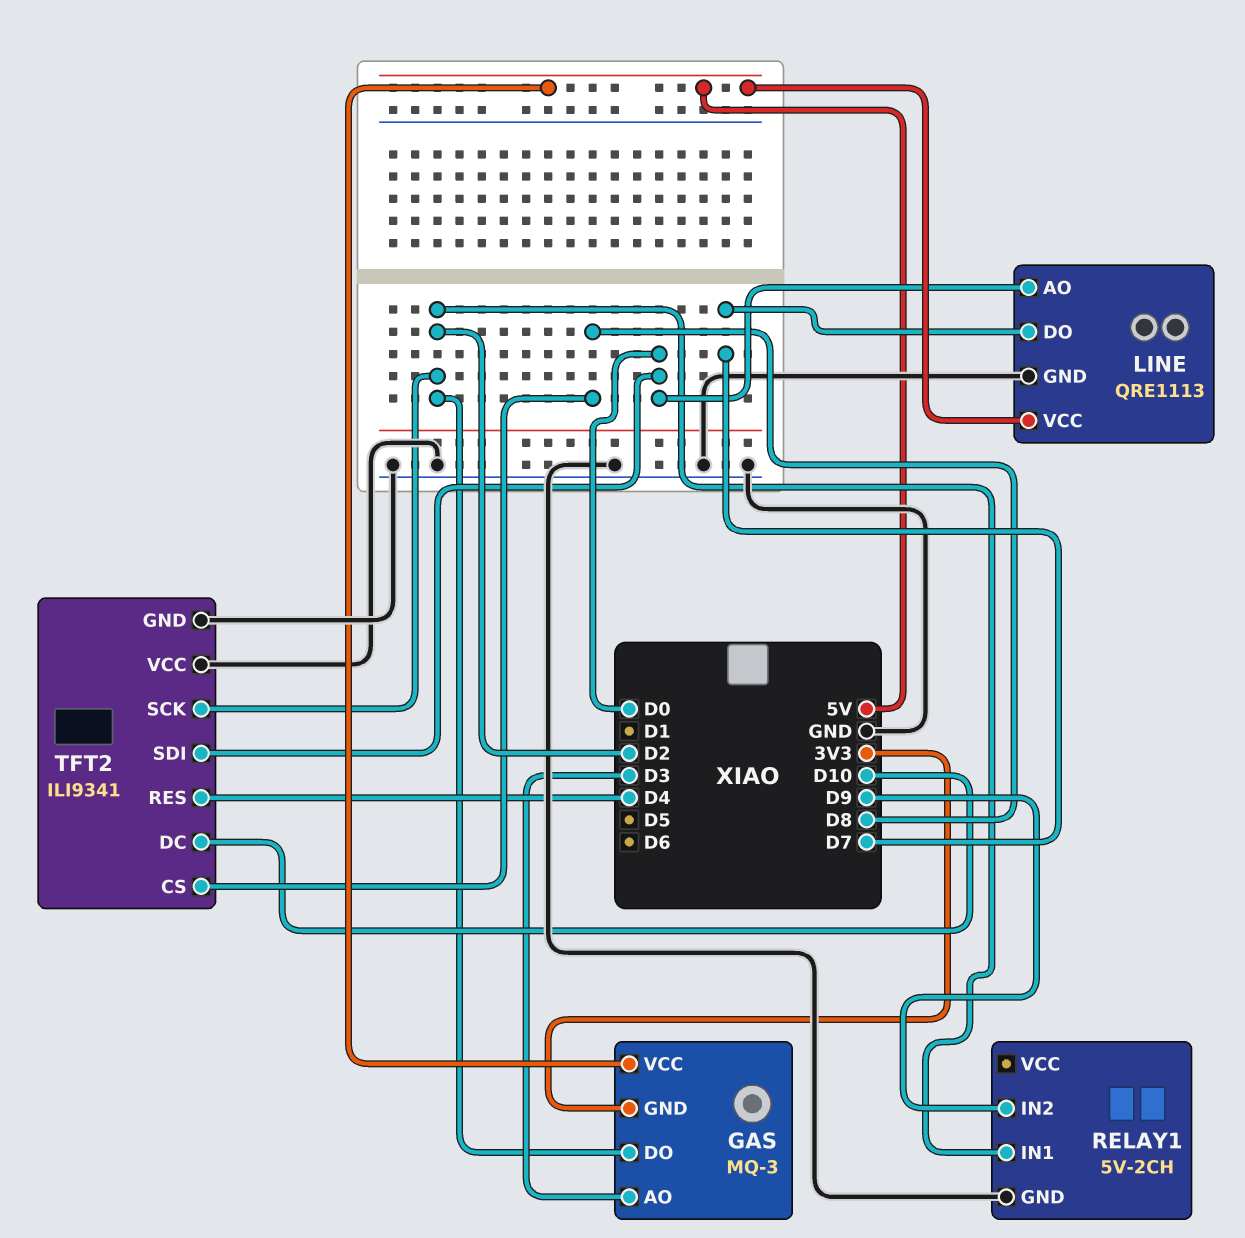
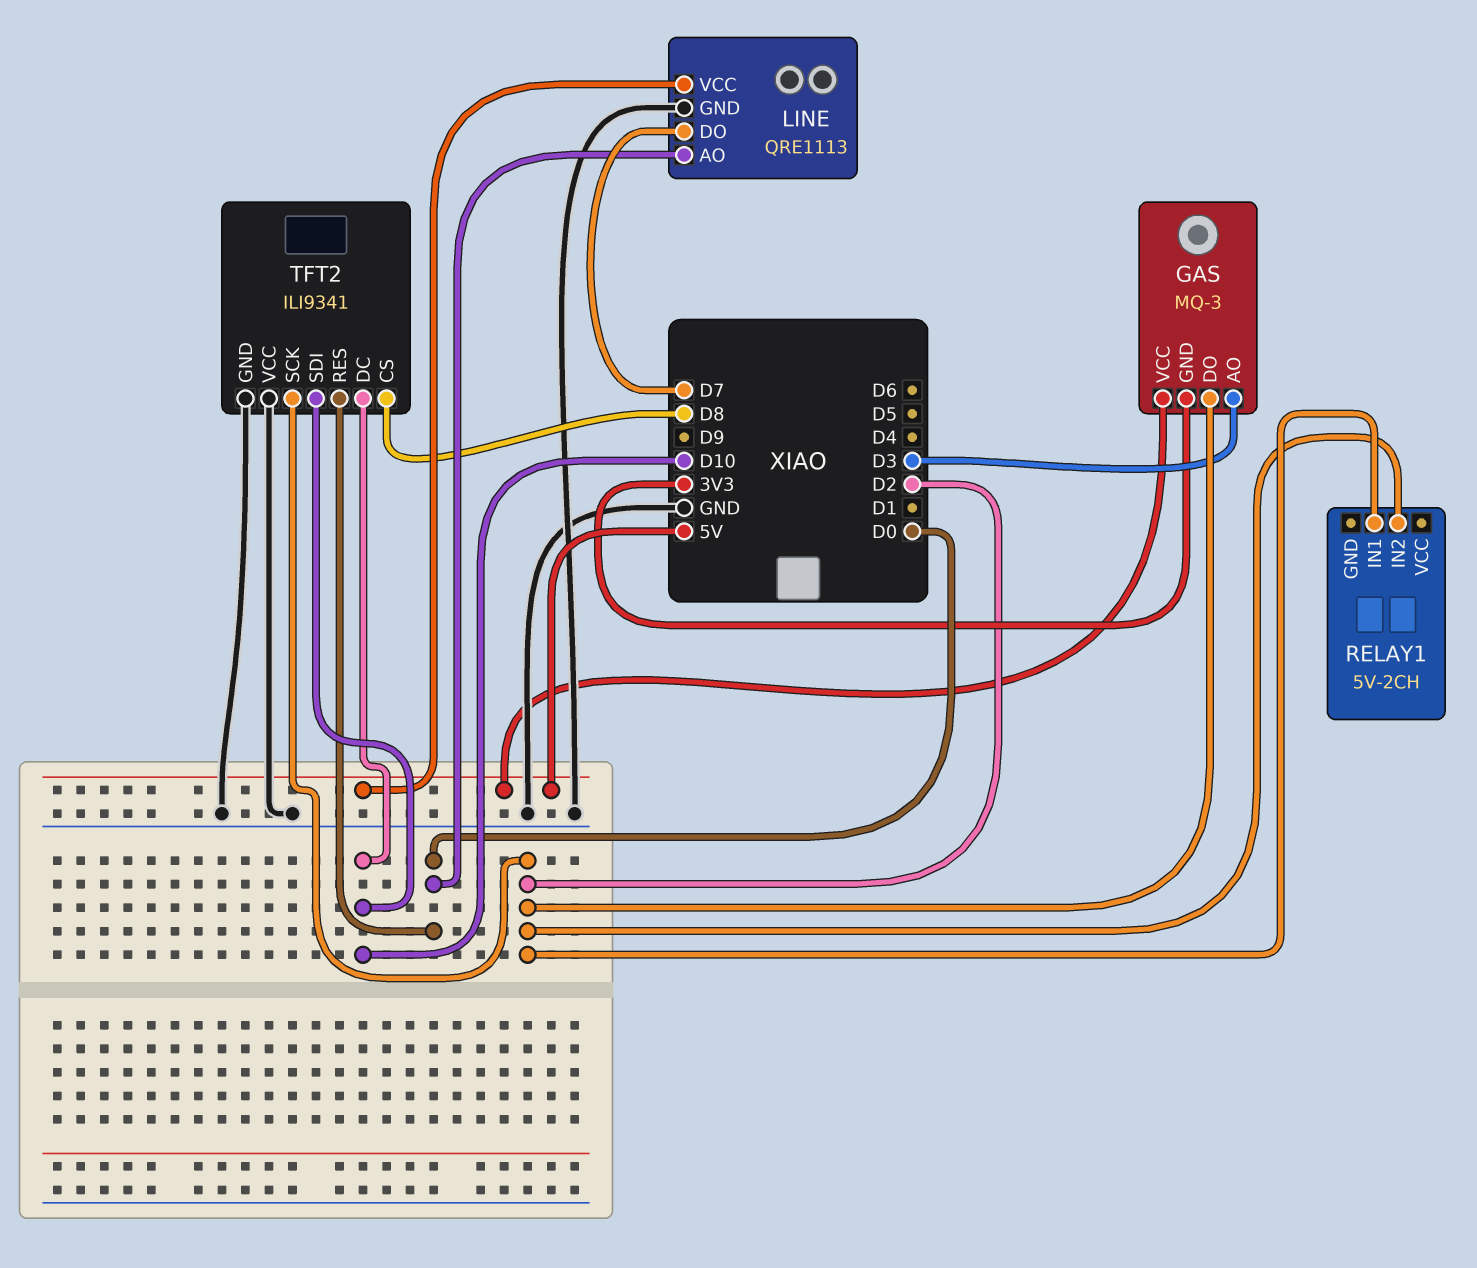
RELAY1 pin GND: GND -> none
RELAY1 pin IN2: D9 -> D2
TFT2 pin RES: D4 -> D0
TFT2 pin SDI: D0 -> D10

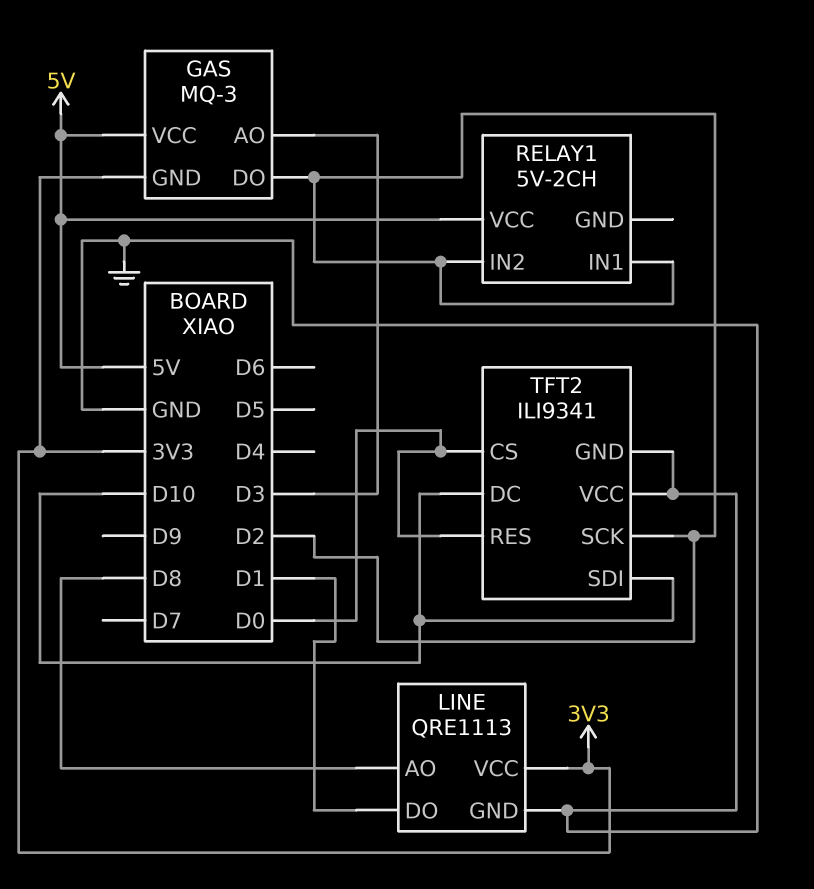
LINE pin AO: D0 -> D8
LINE pin DO: D7 -> D1
LINE pin VCC: 5V -> 3V3
RELAY1 pin VCC: none -> 5V
TFT2 pin CS: D8 -> D0

